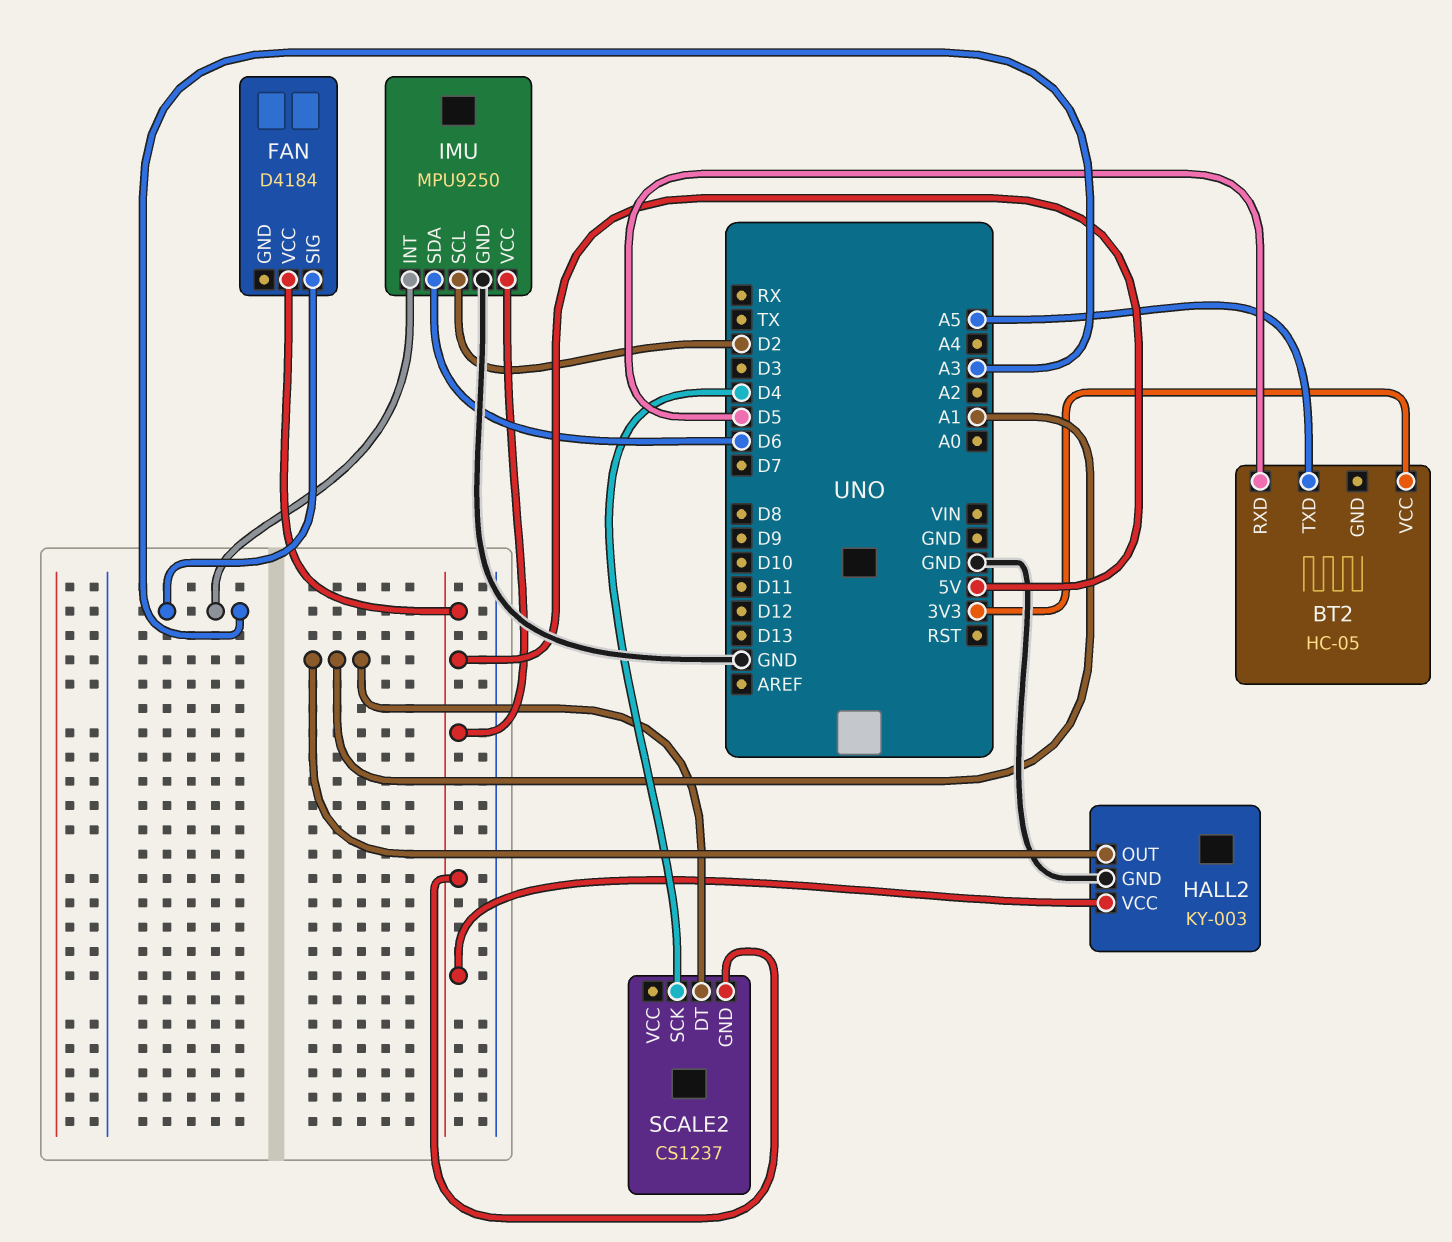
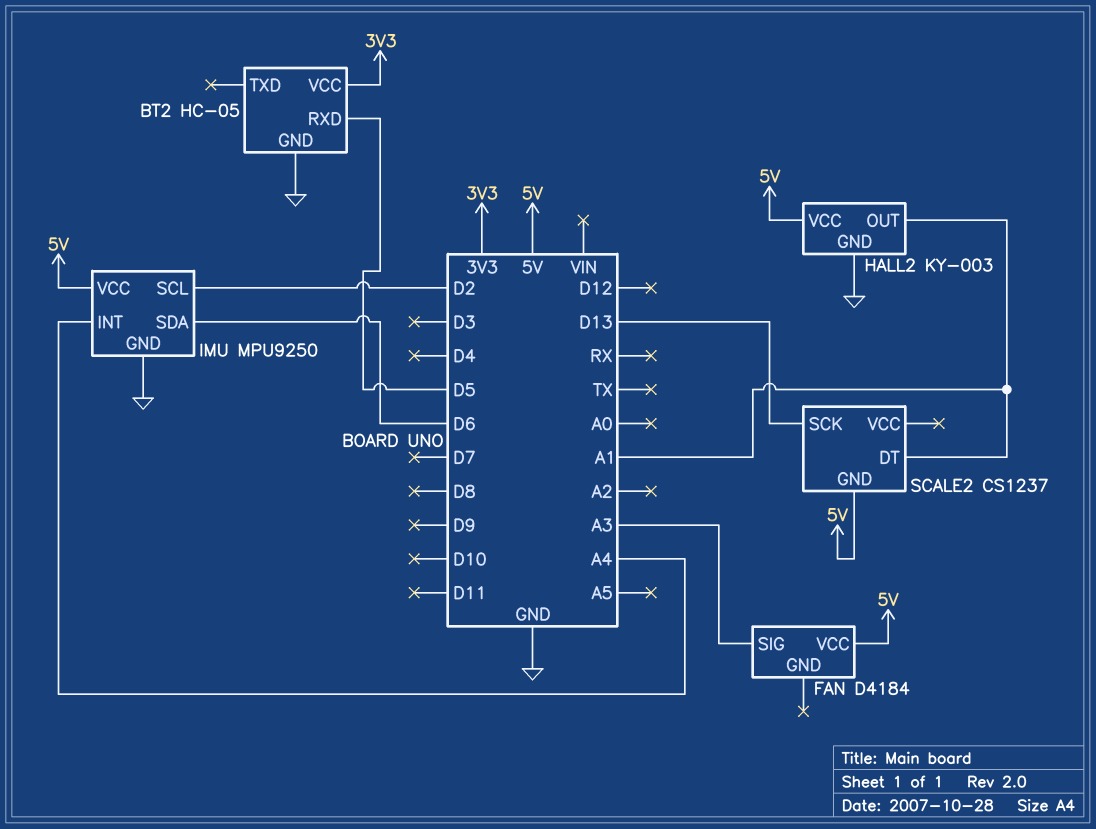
BT2 pin GND: none -> GND
BT2 pin TXD: A5 -> none
IMU pin INT: A3 -> A4
SCALE2 pin SCK: D4 -> D13

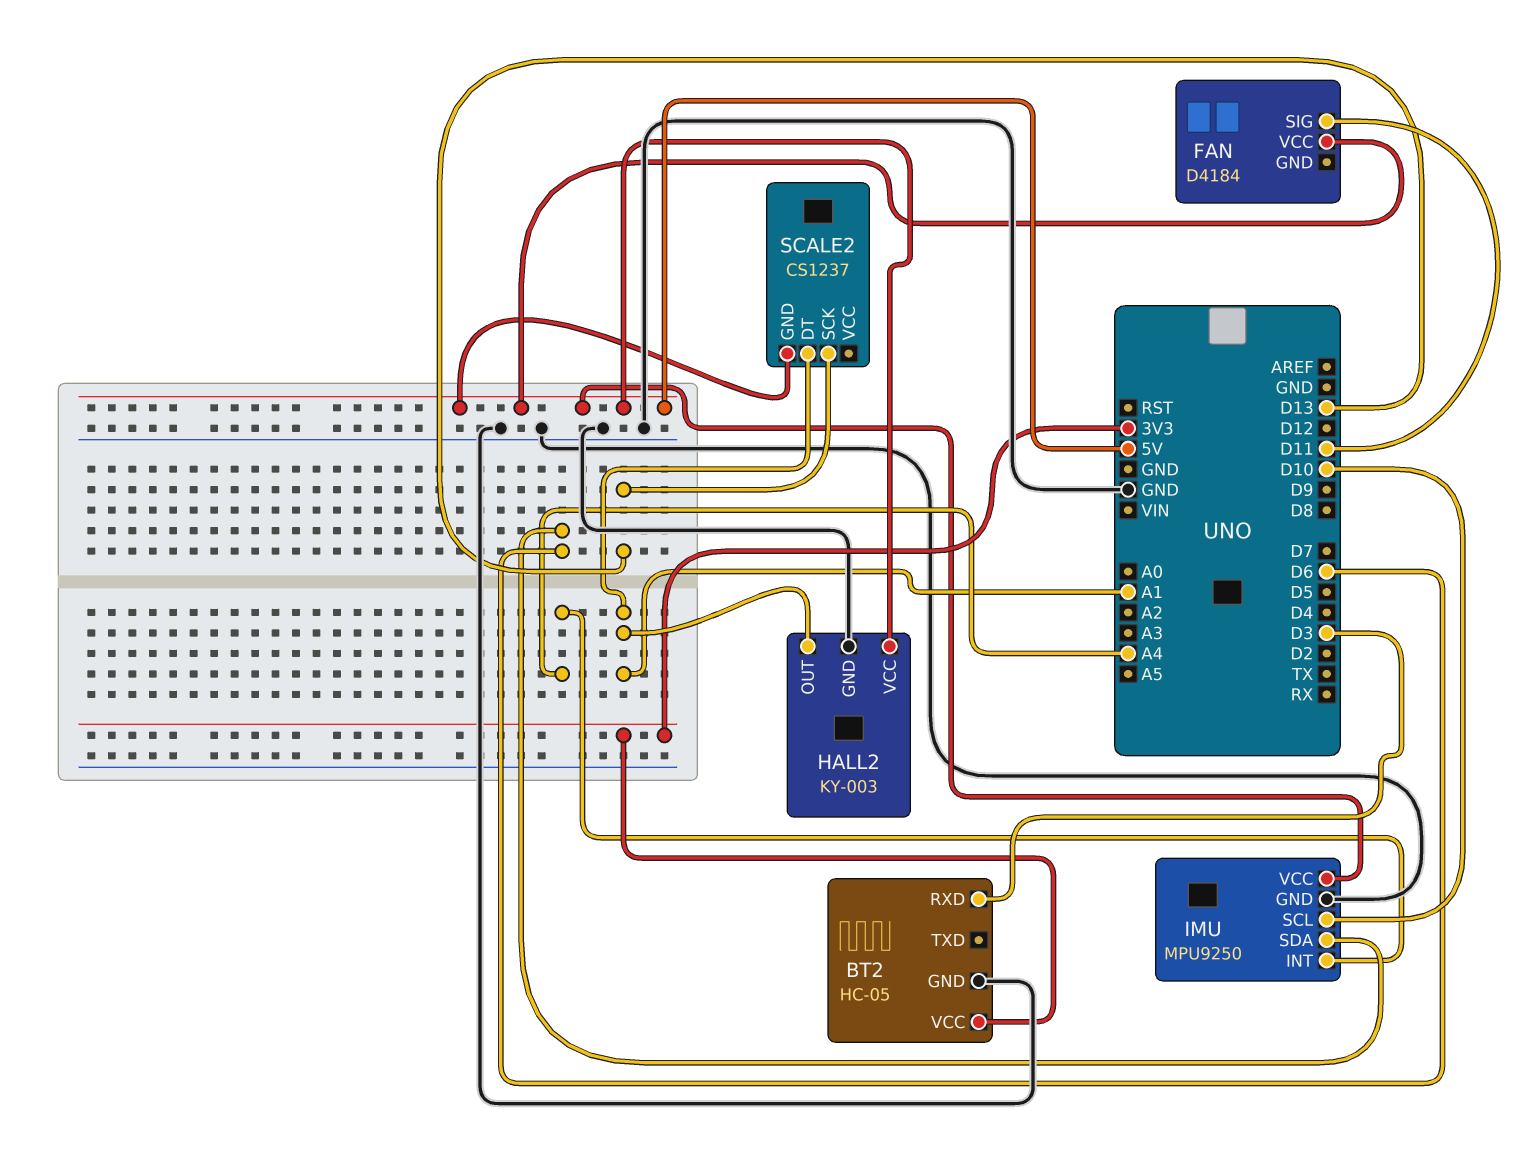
BT2 pin RXD: D5 -> D3
FAN pin SIG: A3 -> D11
IMU pin SCL: D2 -> D10

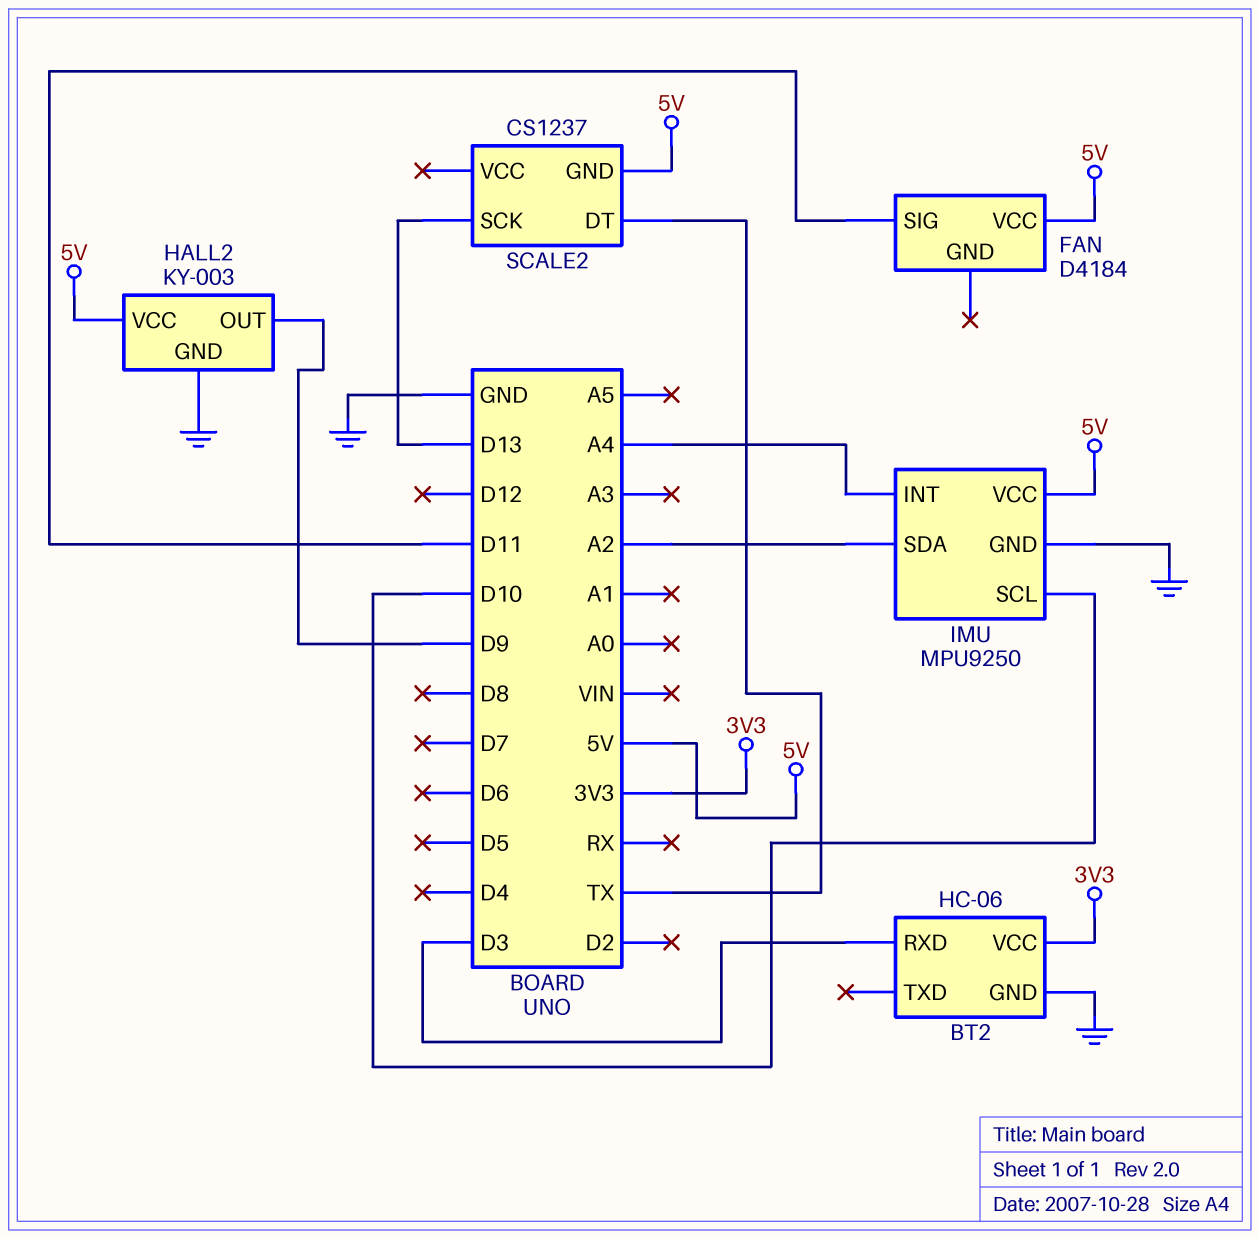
BT2: HC-05 -> HC-06
HALL2 pin OUT: A1 -> D9
IMU pin SDA: D6 -> A2
SCALE2 pin DT: A1 -> TX

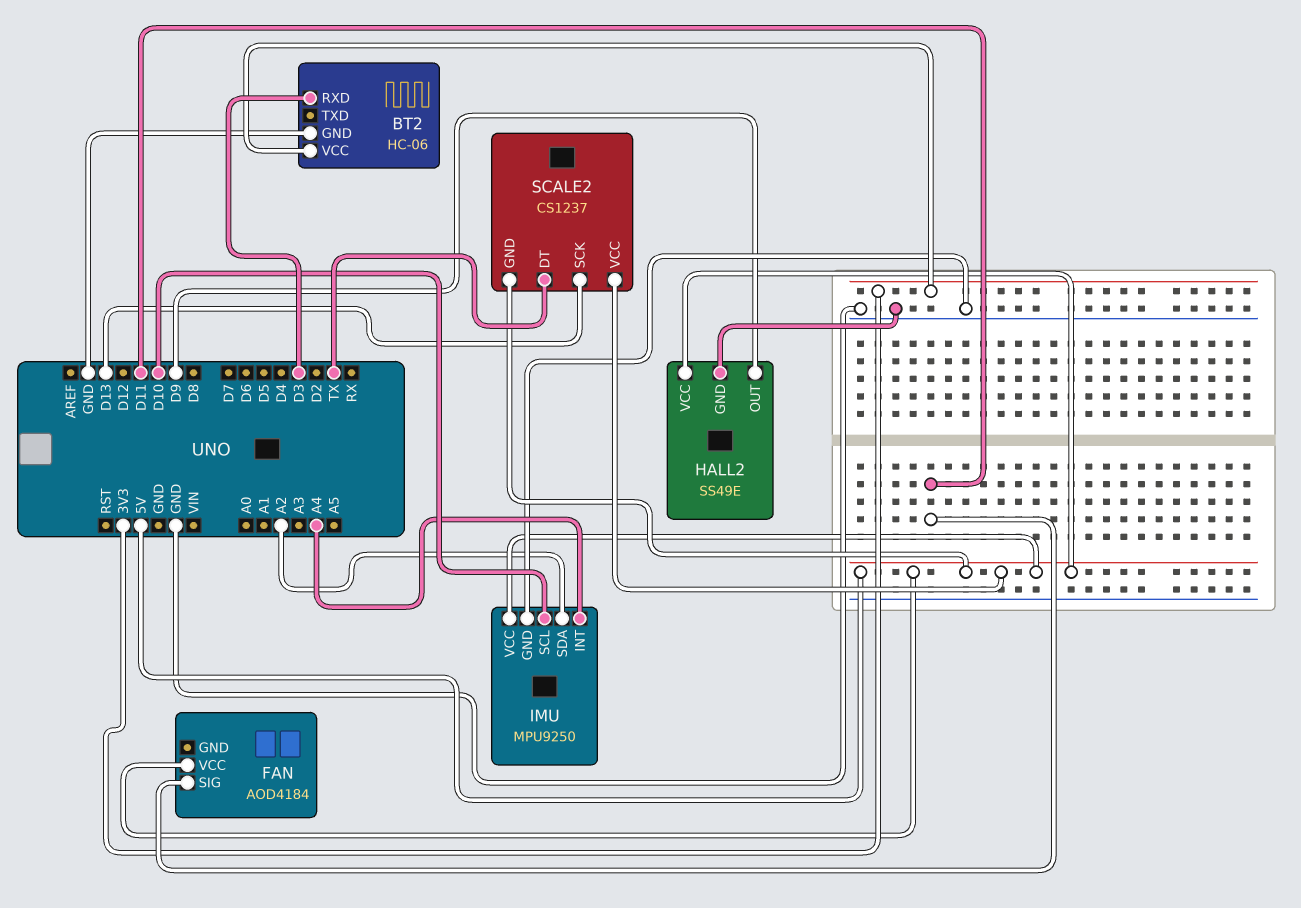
FAN: D4184 -> AOD4184
HALL2: KY-003 -> SS49E
SCALE2 pin VCC: none -> 5V

